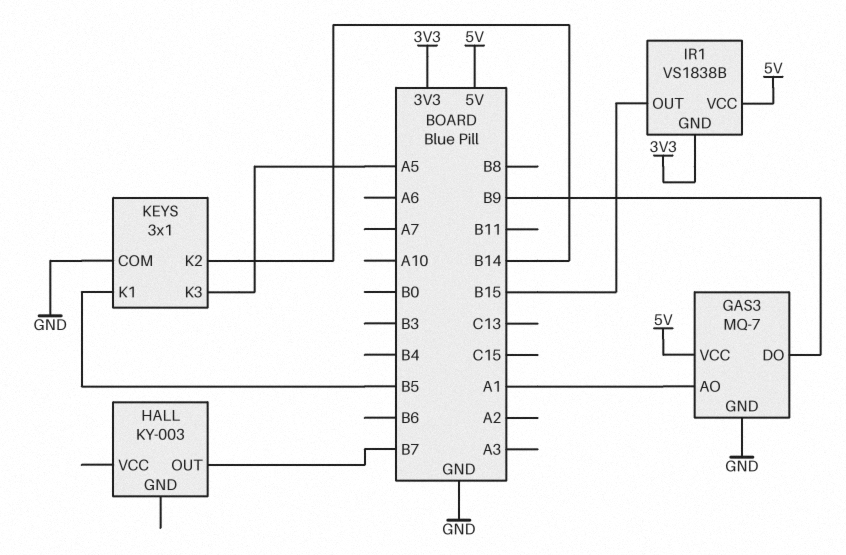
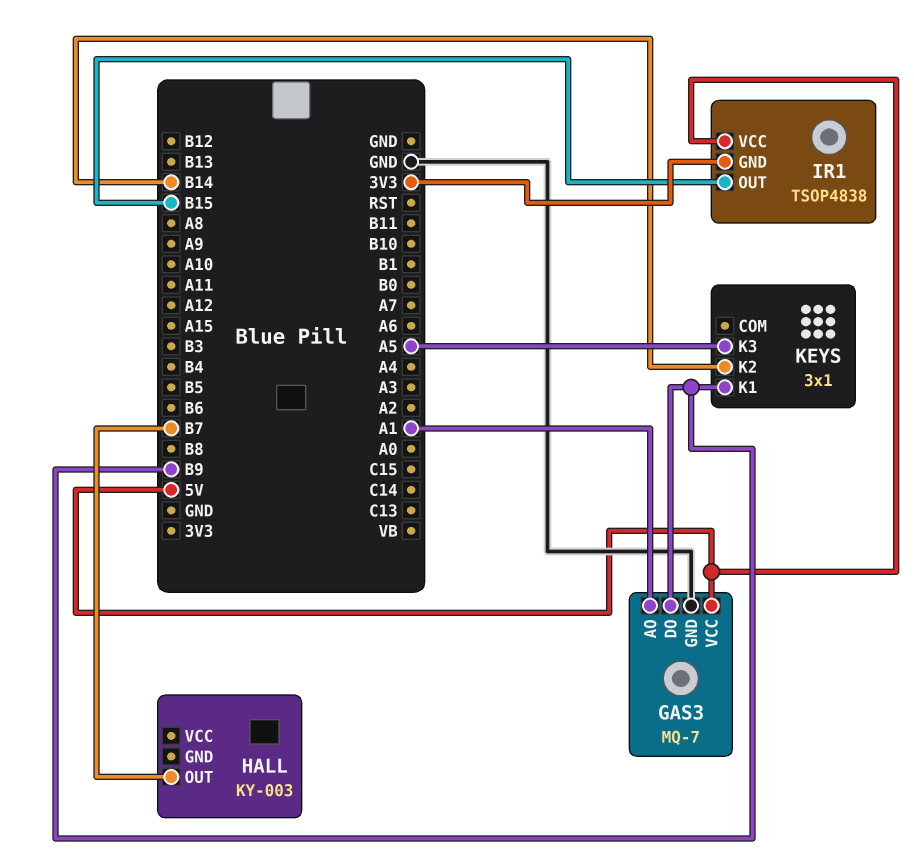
IR1: VS1838B -> TSOP4838
KEYS pin COM: GND -> none
KEYS pin K1: B5 -> B9

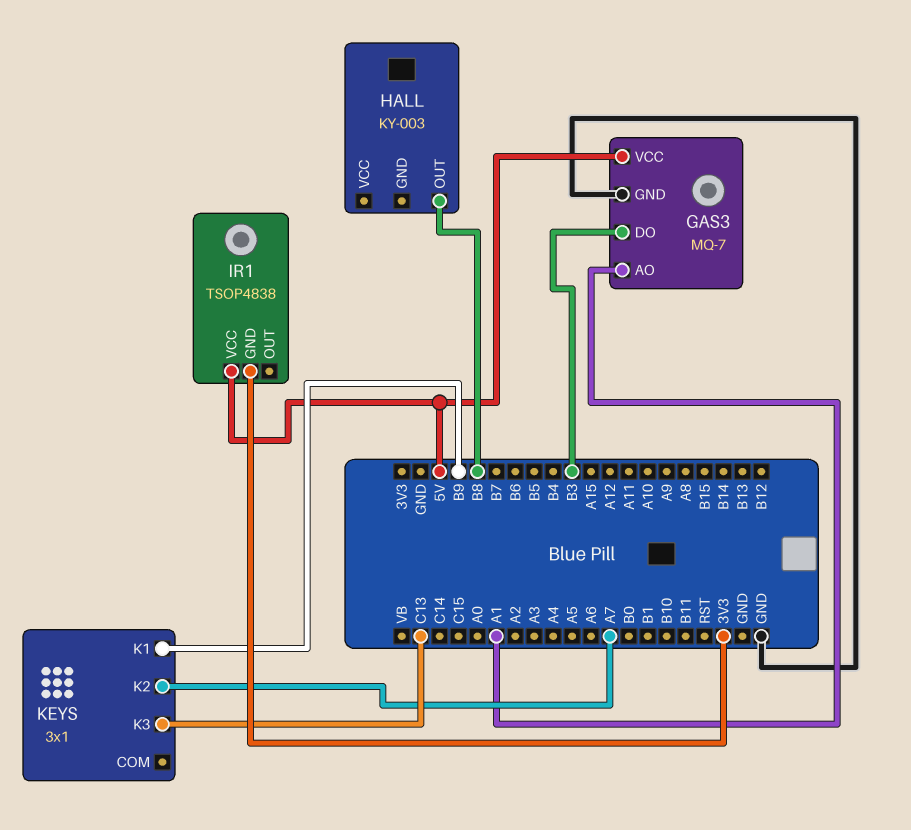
GAS3 pin DO: B9 -> B3
HALL pin OUT: B7 -> B8
IR1 pin OUT: B15 -> none
KEYS pin K2: B14 -> A7
KEYS pin K3: A5 -> C13

